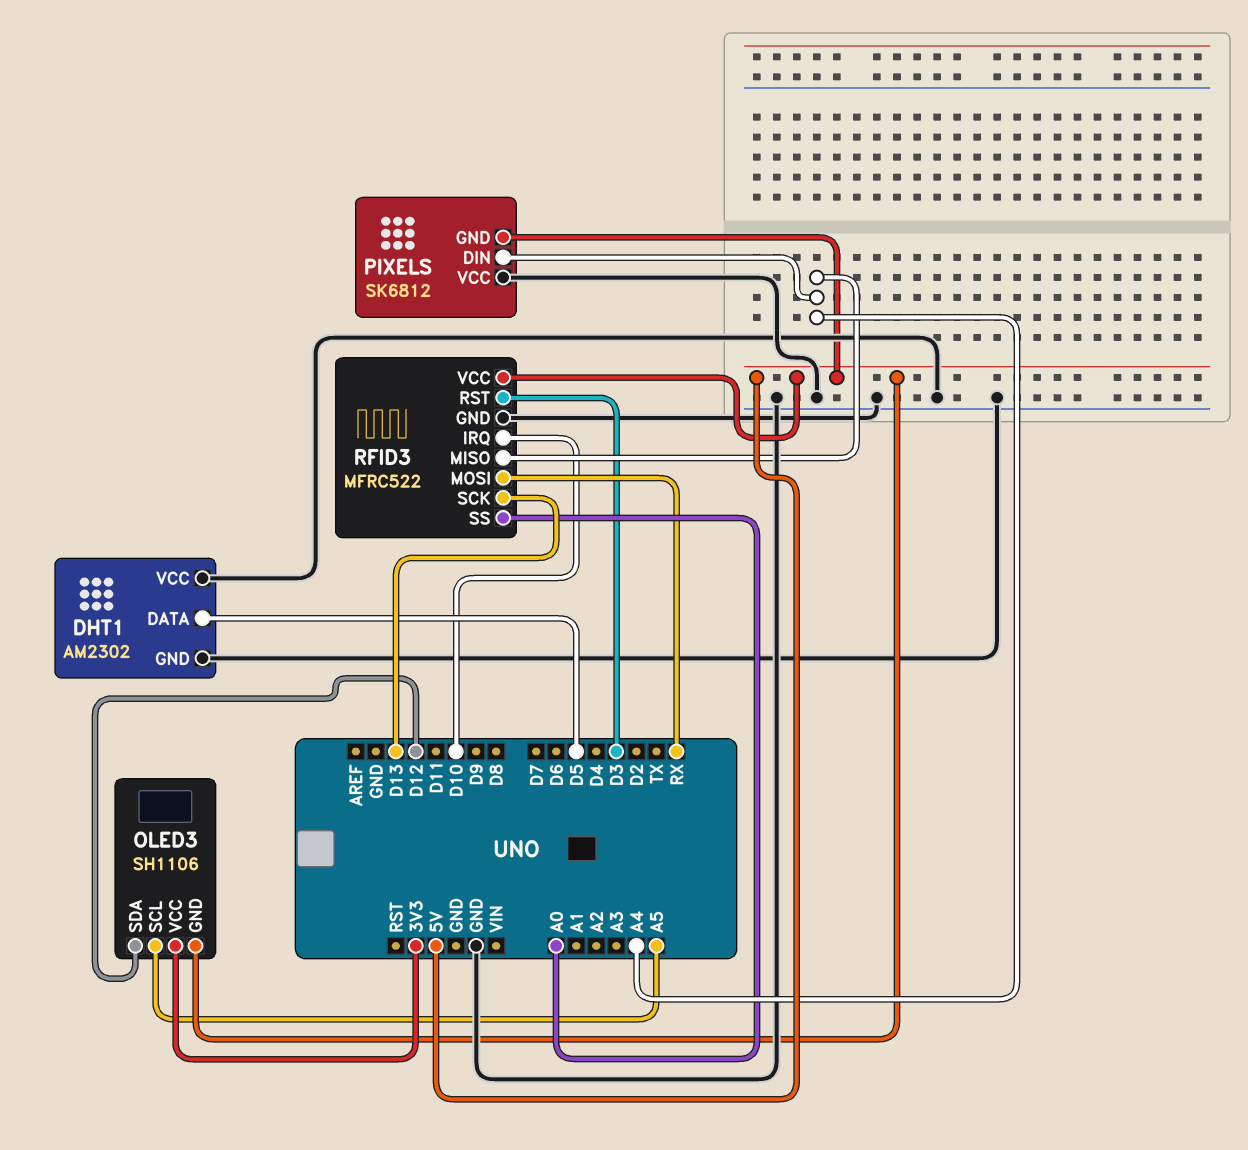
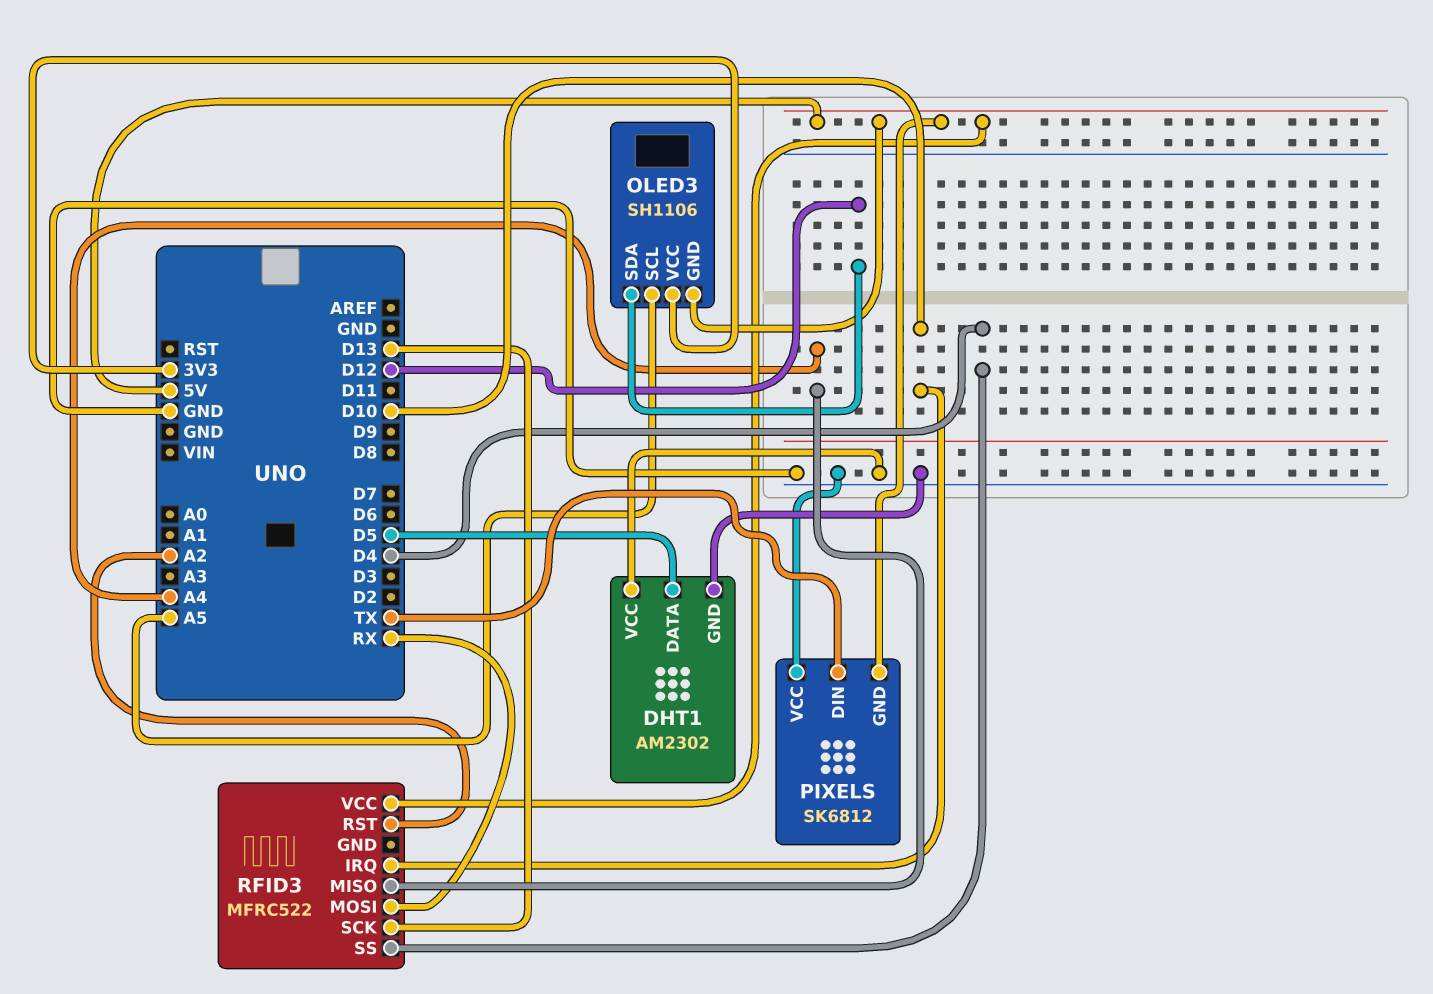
PIXELS pin DIN: A4 -> TX
RFID3 pin GND: GND -> none
RFID3 pin RST: D3 -> A2
RFID3 pin SS: A0 -> D4

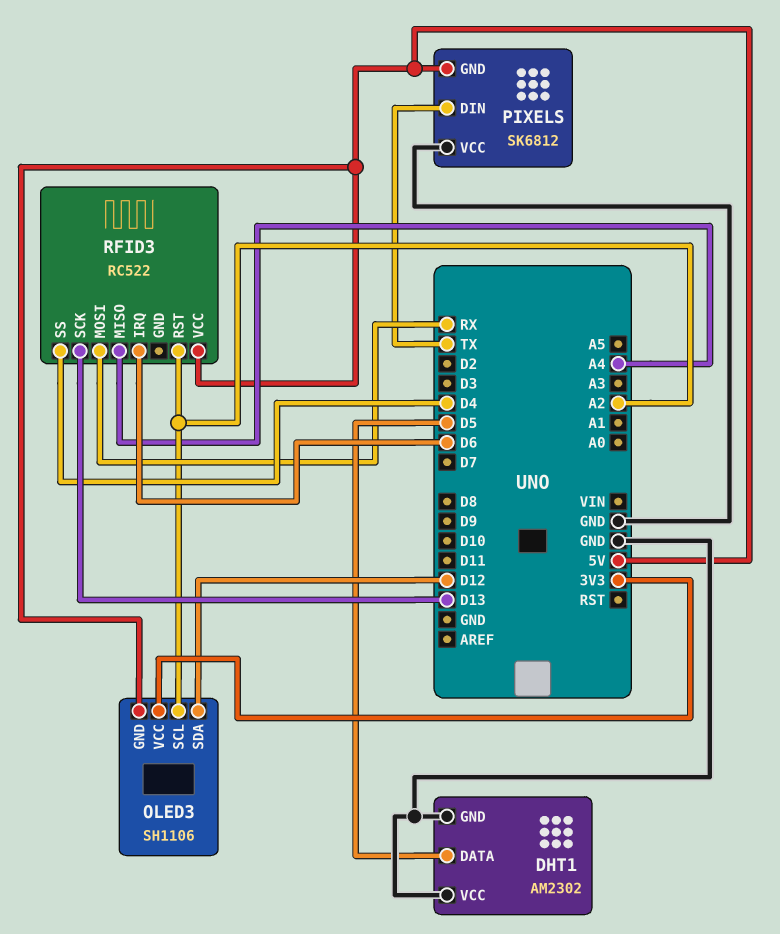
OLED3 pin SCL: A5 -> A2
RFID3: MFRC522 -> RC522
RFID3 pin IRQ: D10 -> D6

